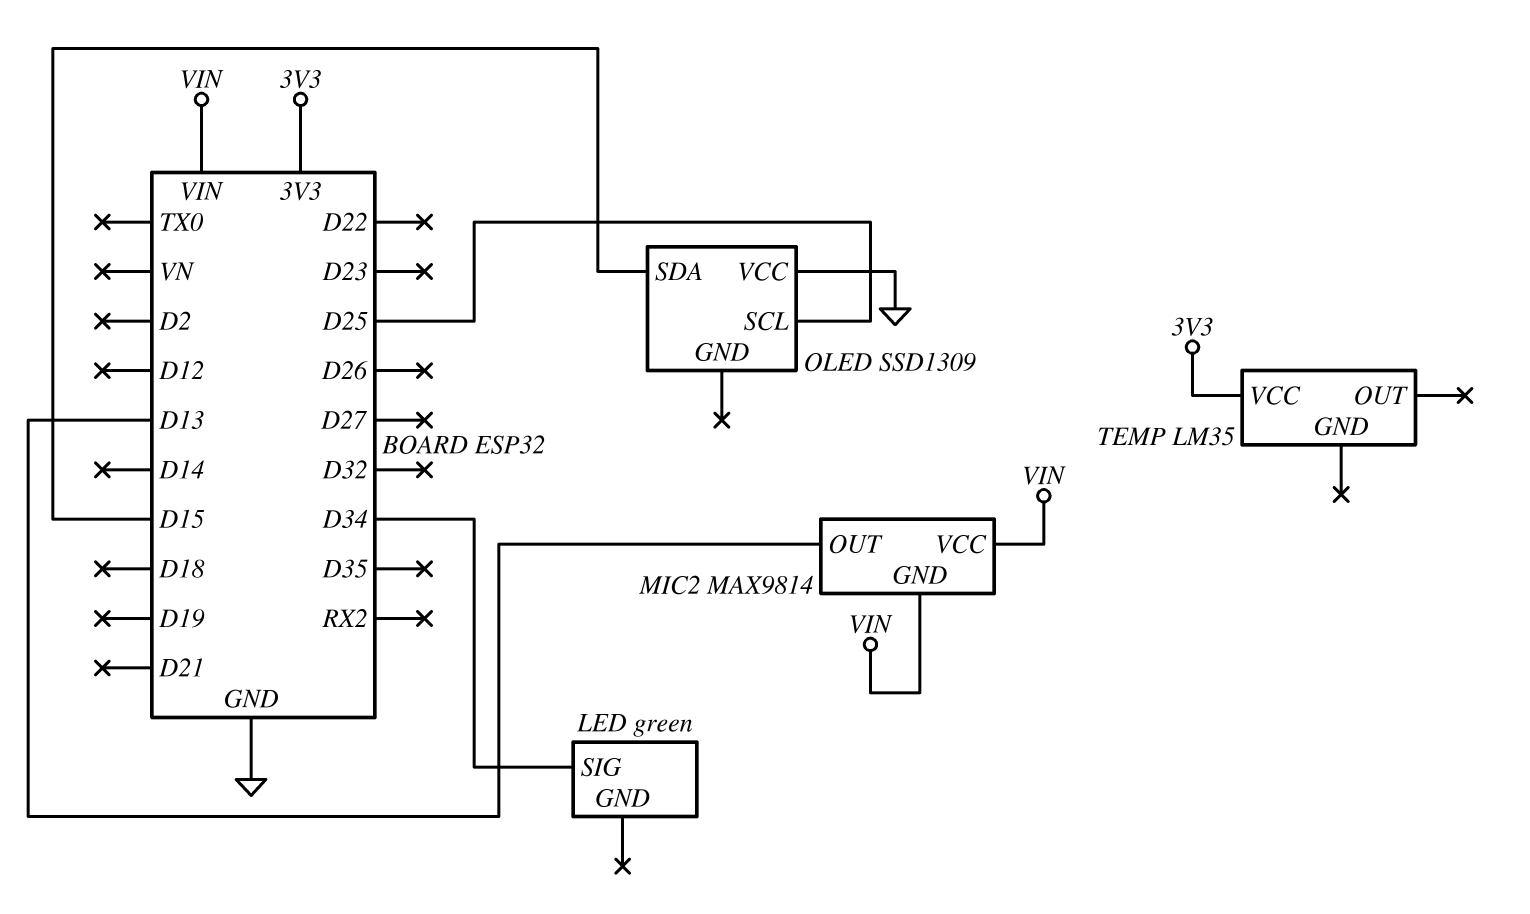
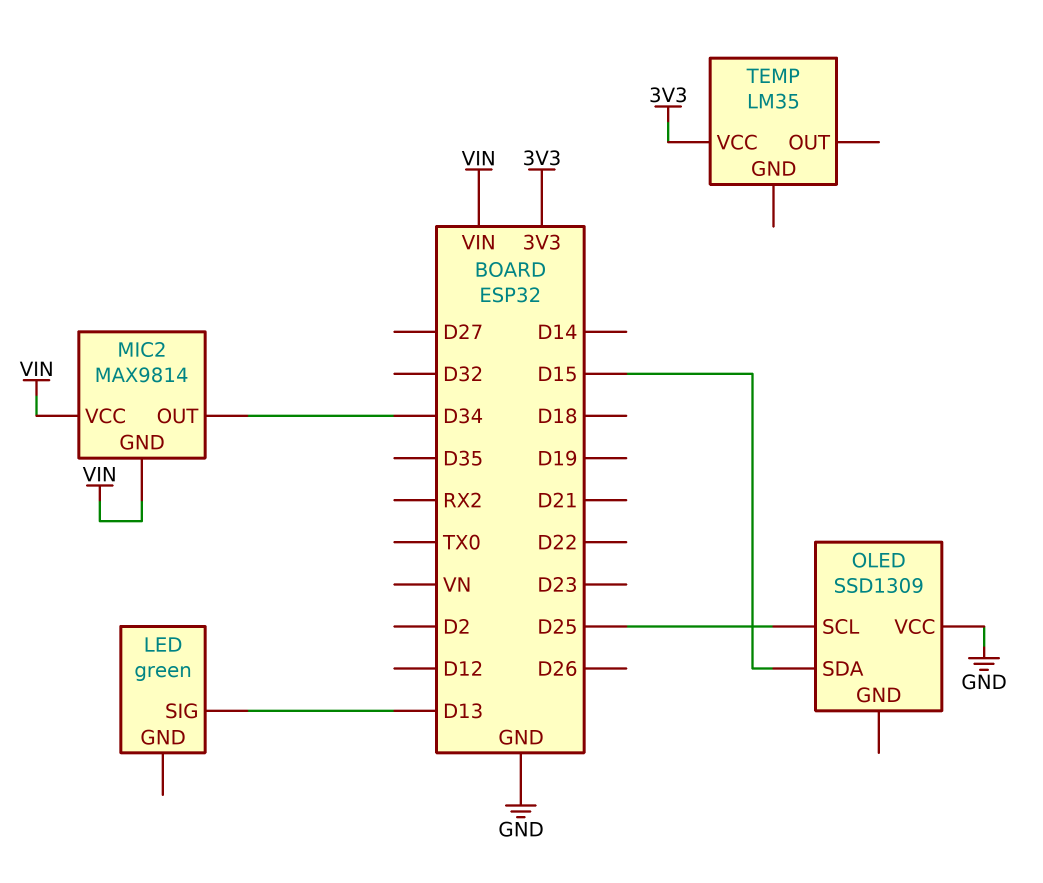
LED pin SIG: D34 -> D13
MIC2 pin OUT: D13 -> D34

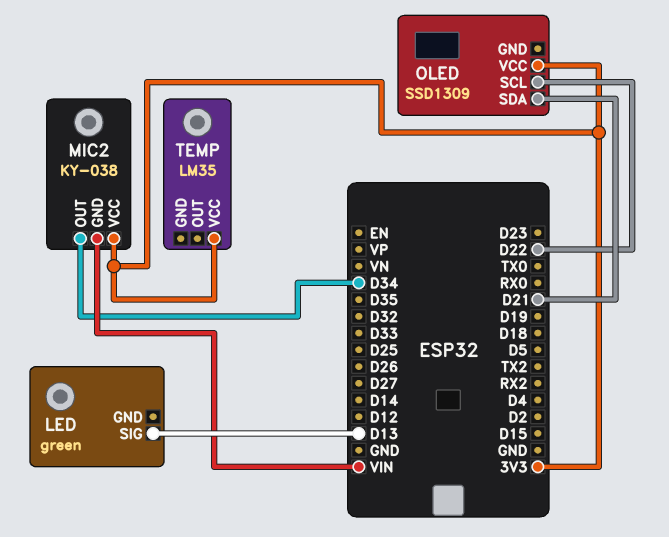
MIC2: MAX9814 -> KY-038
MIC2 pin VCC: VIN -> 3V3
OLED pin SCL: D25 -> D22
OLED pin SDA: D15 -> D21
OLED pin VCC: GND -> 3V3

